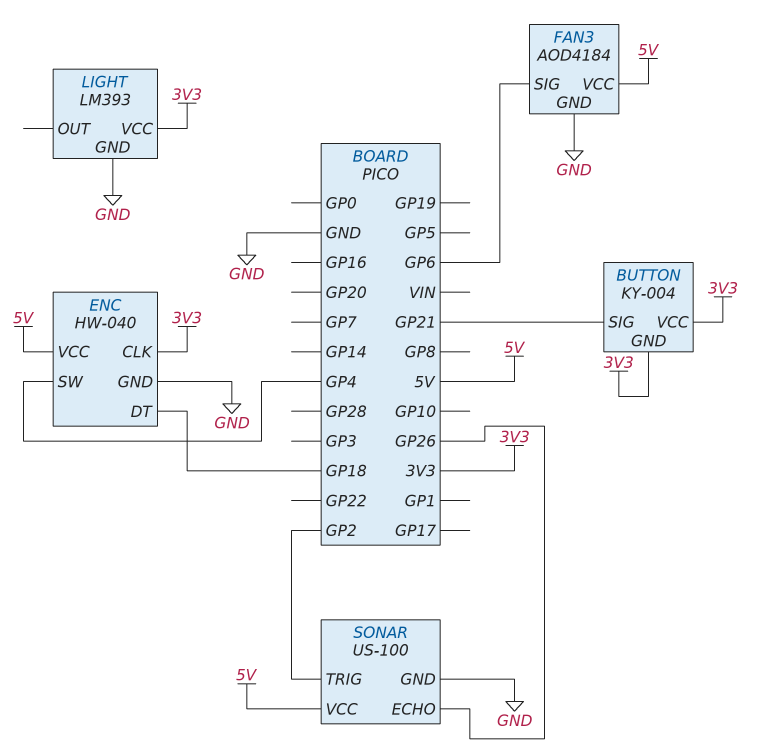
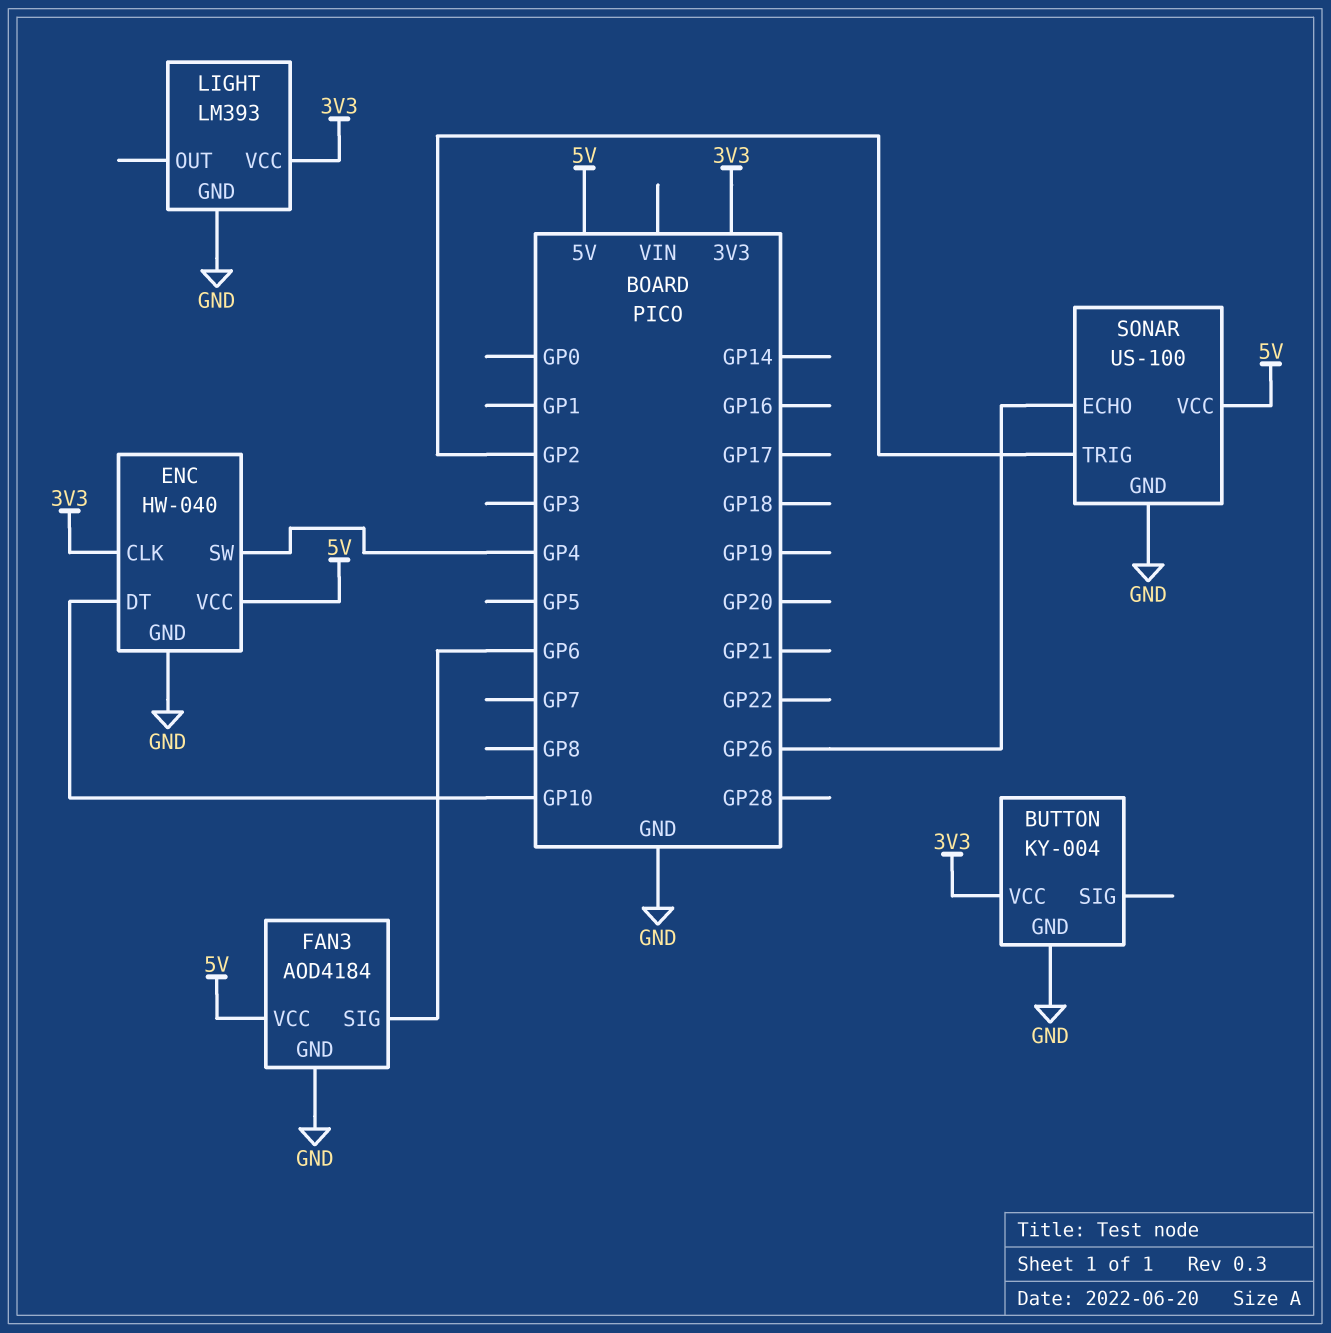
BUTTON pin GND: 3V3 -> GND
BUTTON pin SIG: GP21 -> none
ENC pin DT: GP18 -> GP10

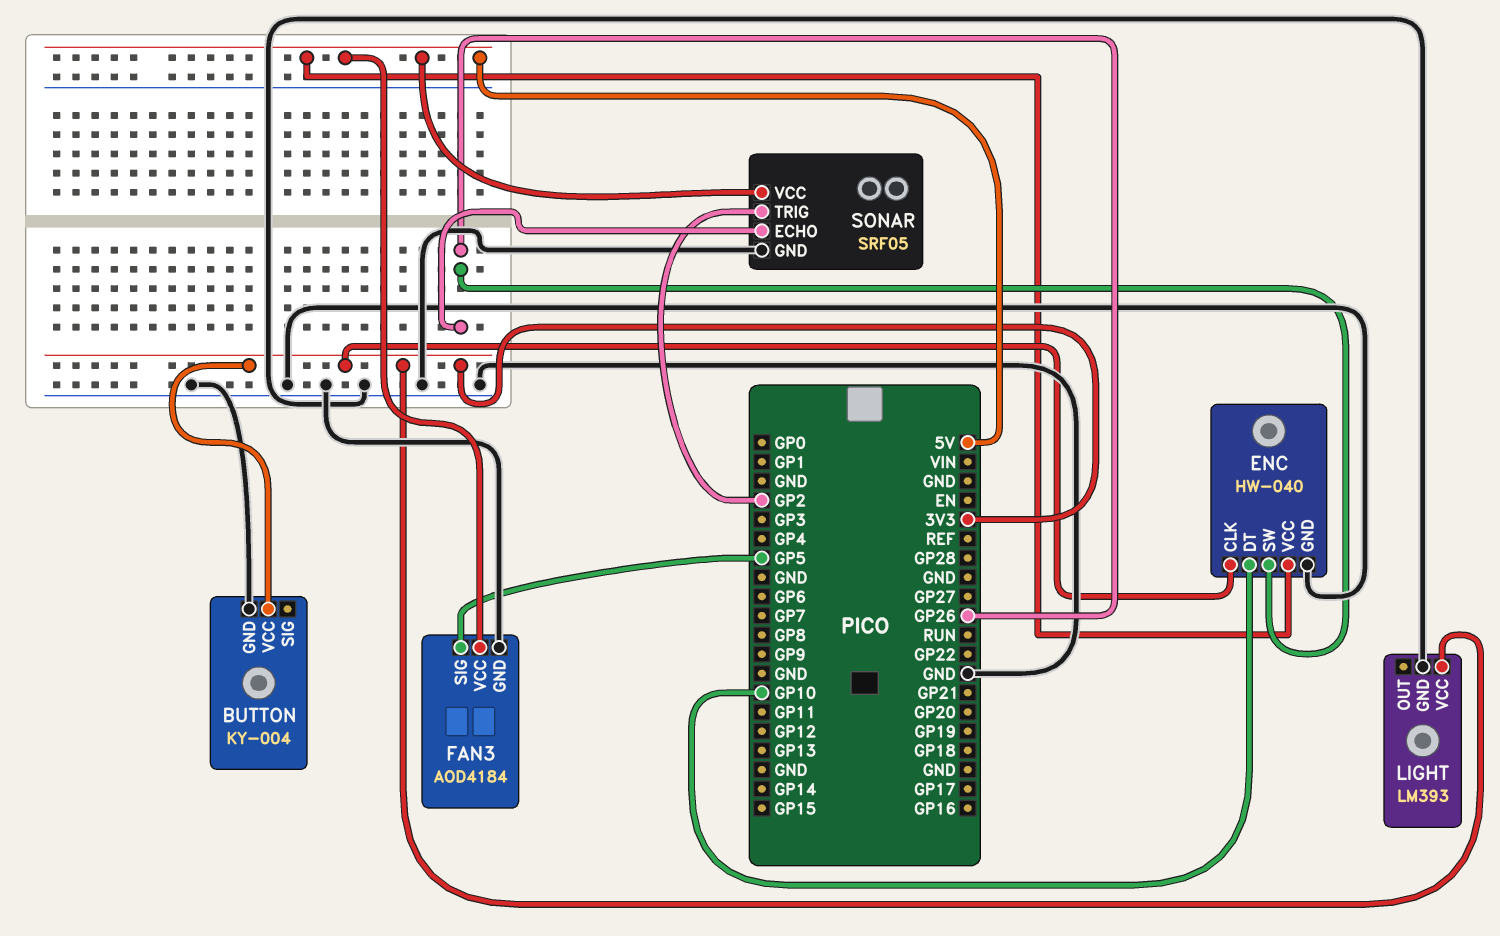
ENC pin SW: GP4 -> GP26
FAN3 pin SIG: GP6 -> GP5
SONAR: US-100 -> SRF05

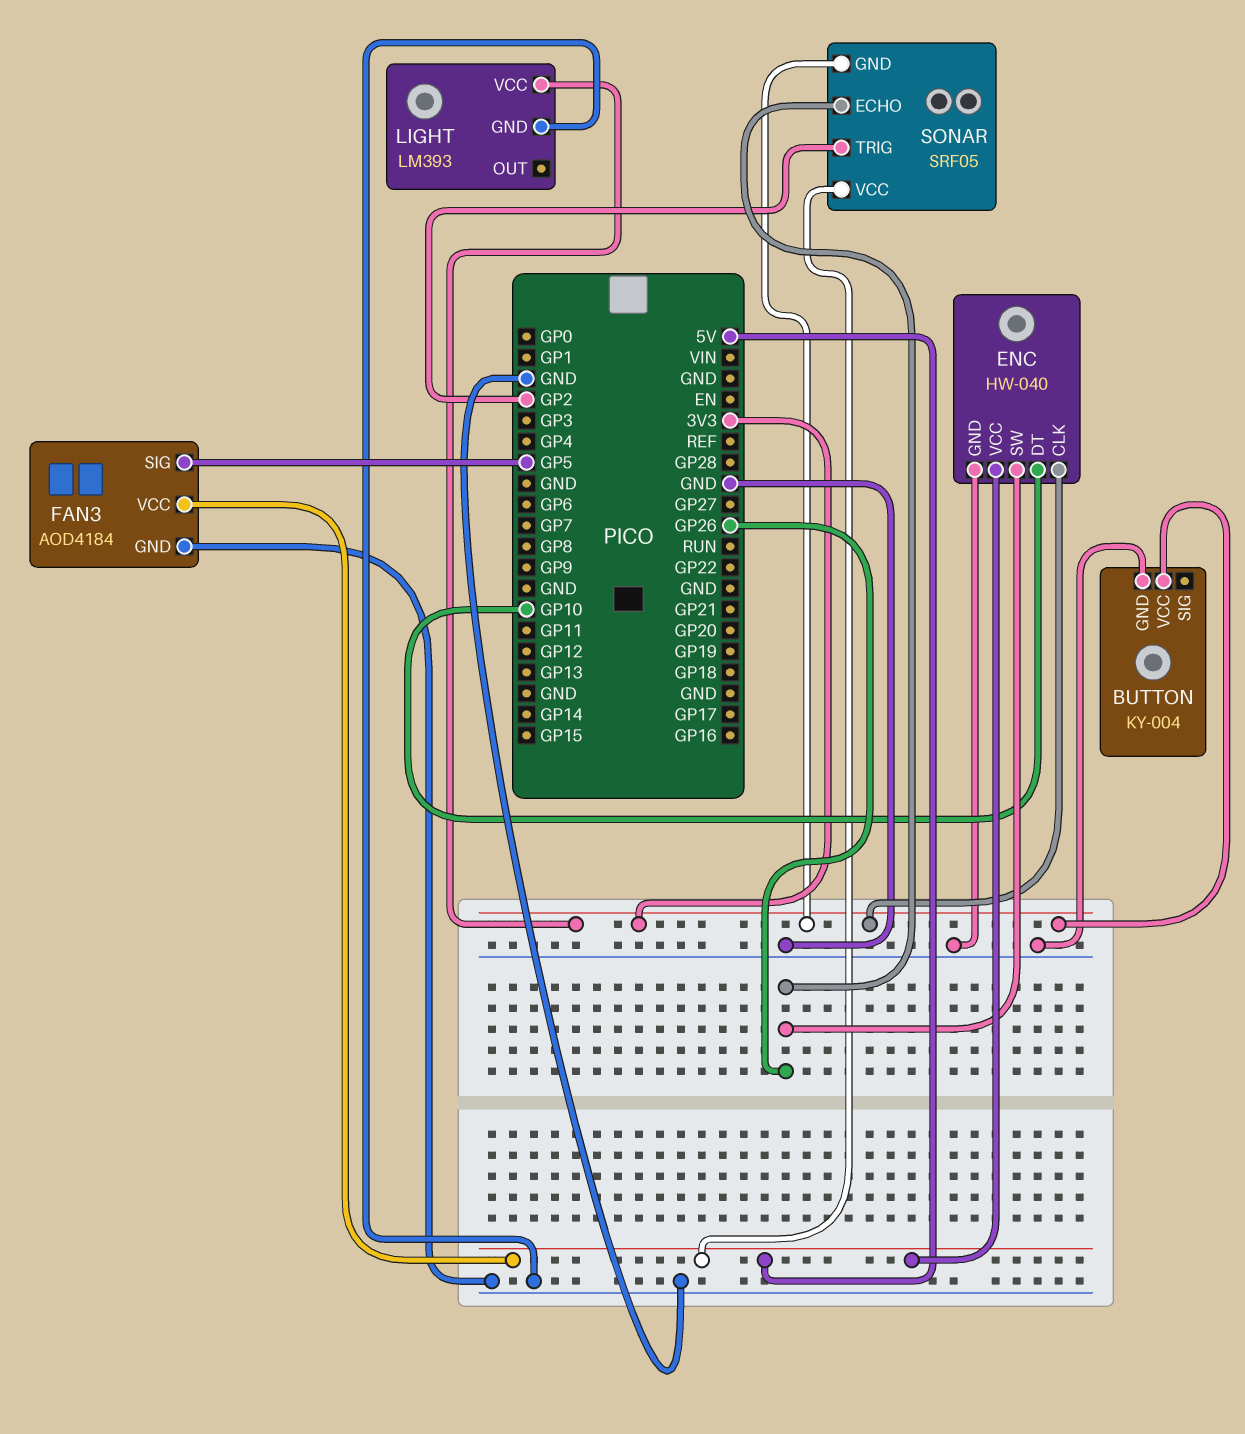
SONAR pin GND: GND -> 3V3

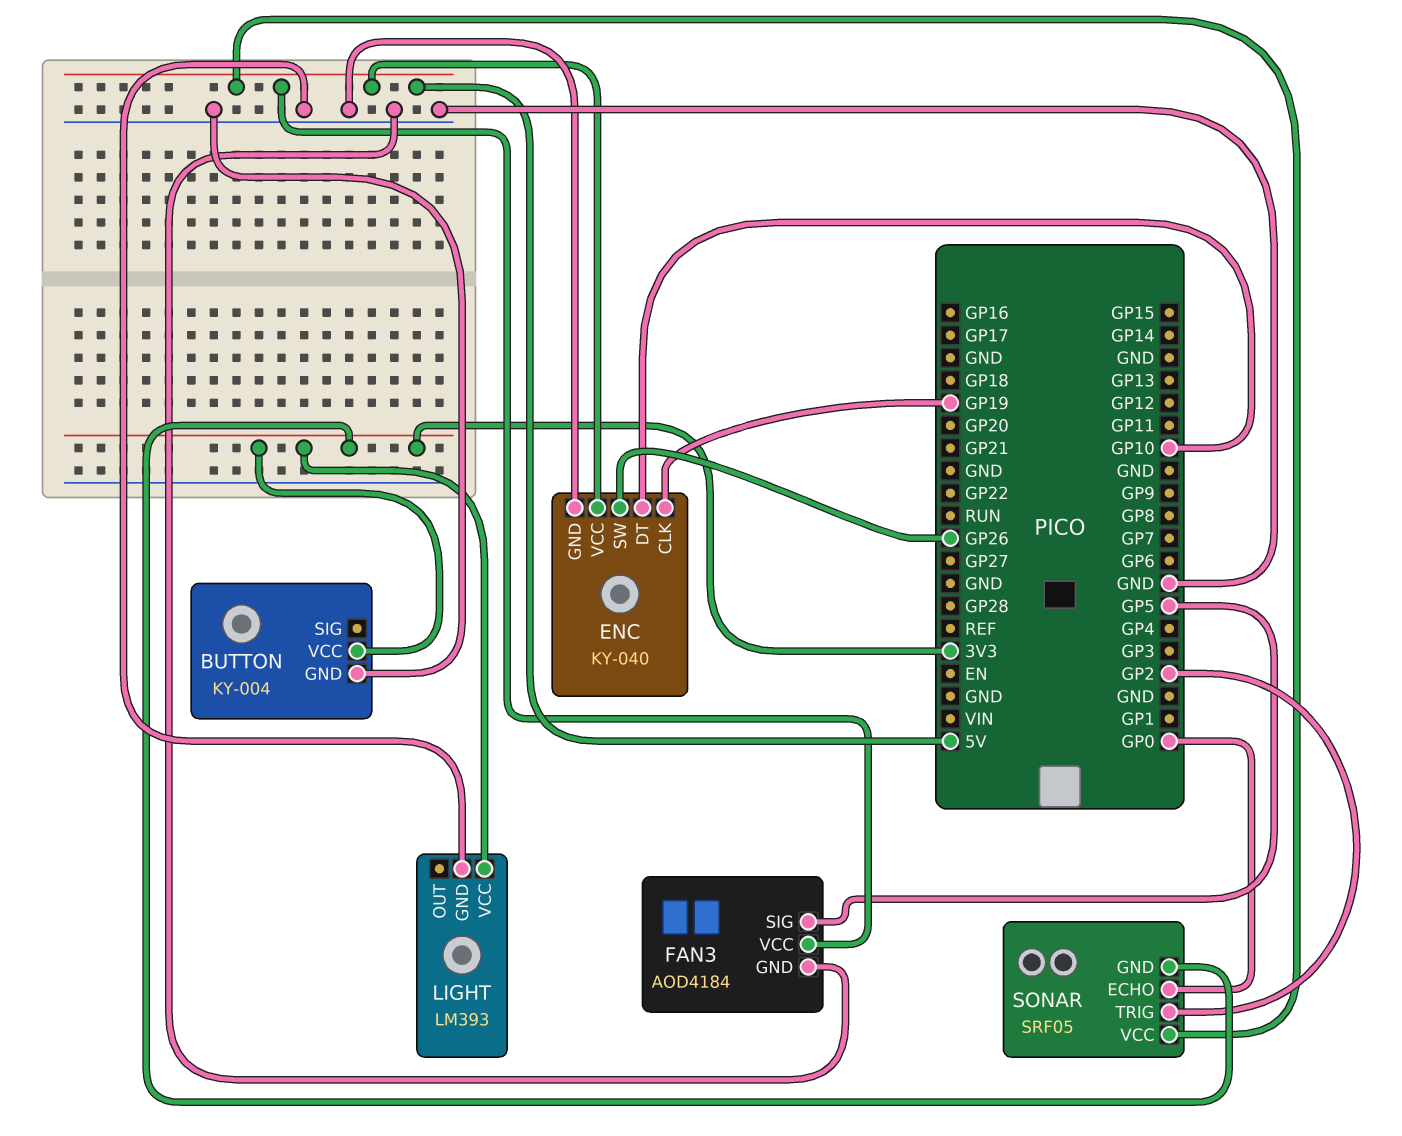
ENC: HW-040 -> KY-040
ENC pin CLK: 3V3 -> GP19
SONAR pin ECHO: GP26 -> GP0

